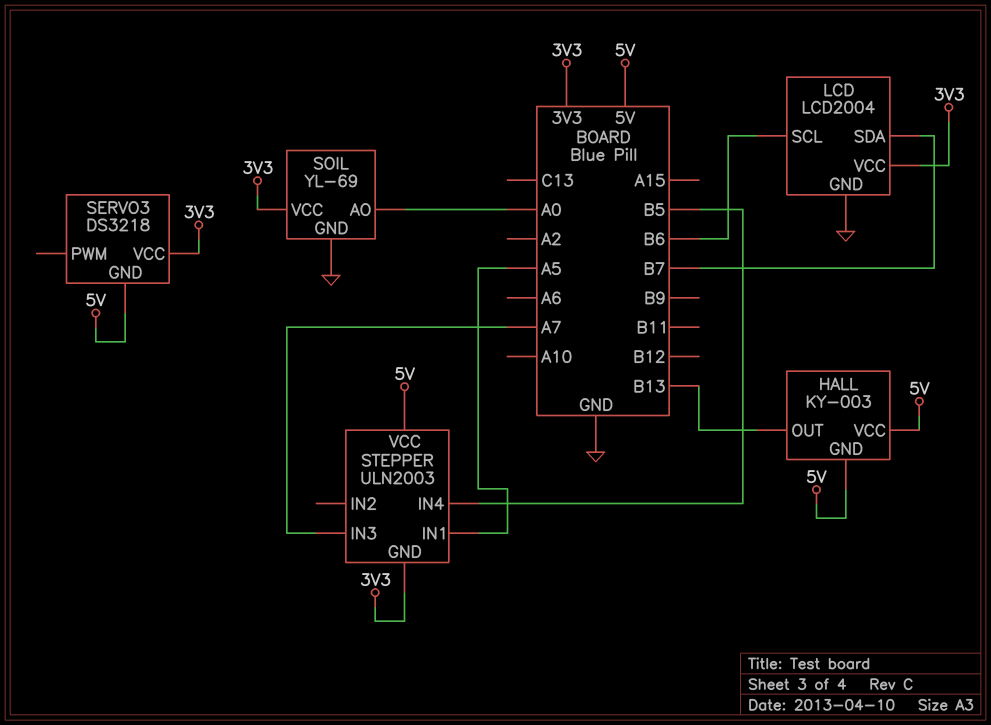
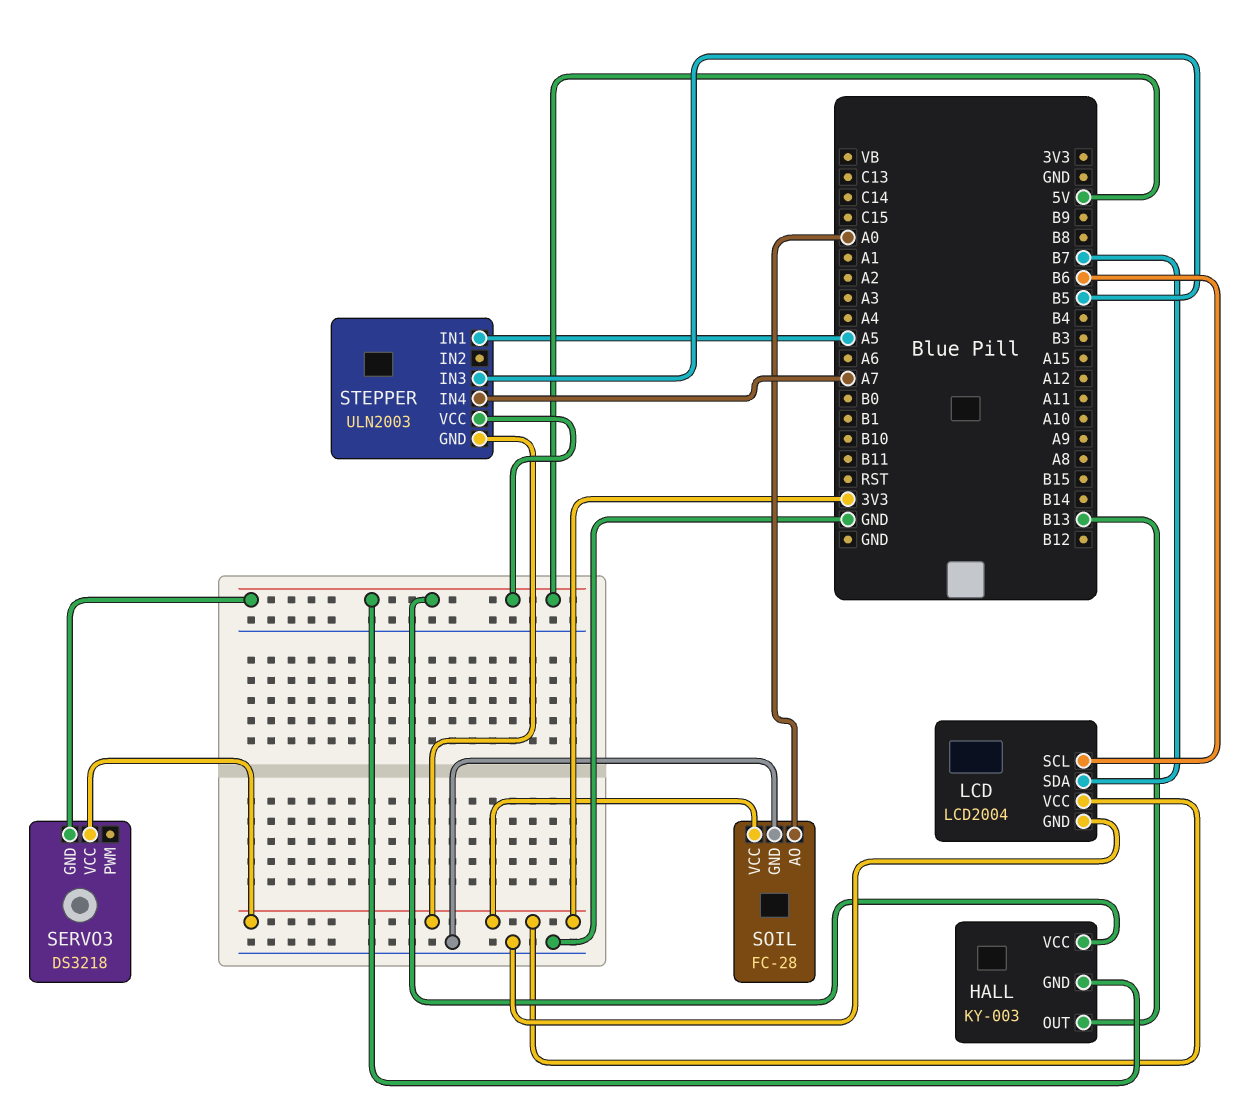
SOIL: YL-69 -> FC-28
STEPPER pin IN3: A7 -> B5
STEPPER pin IN4: B5 -> A7

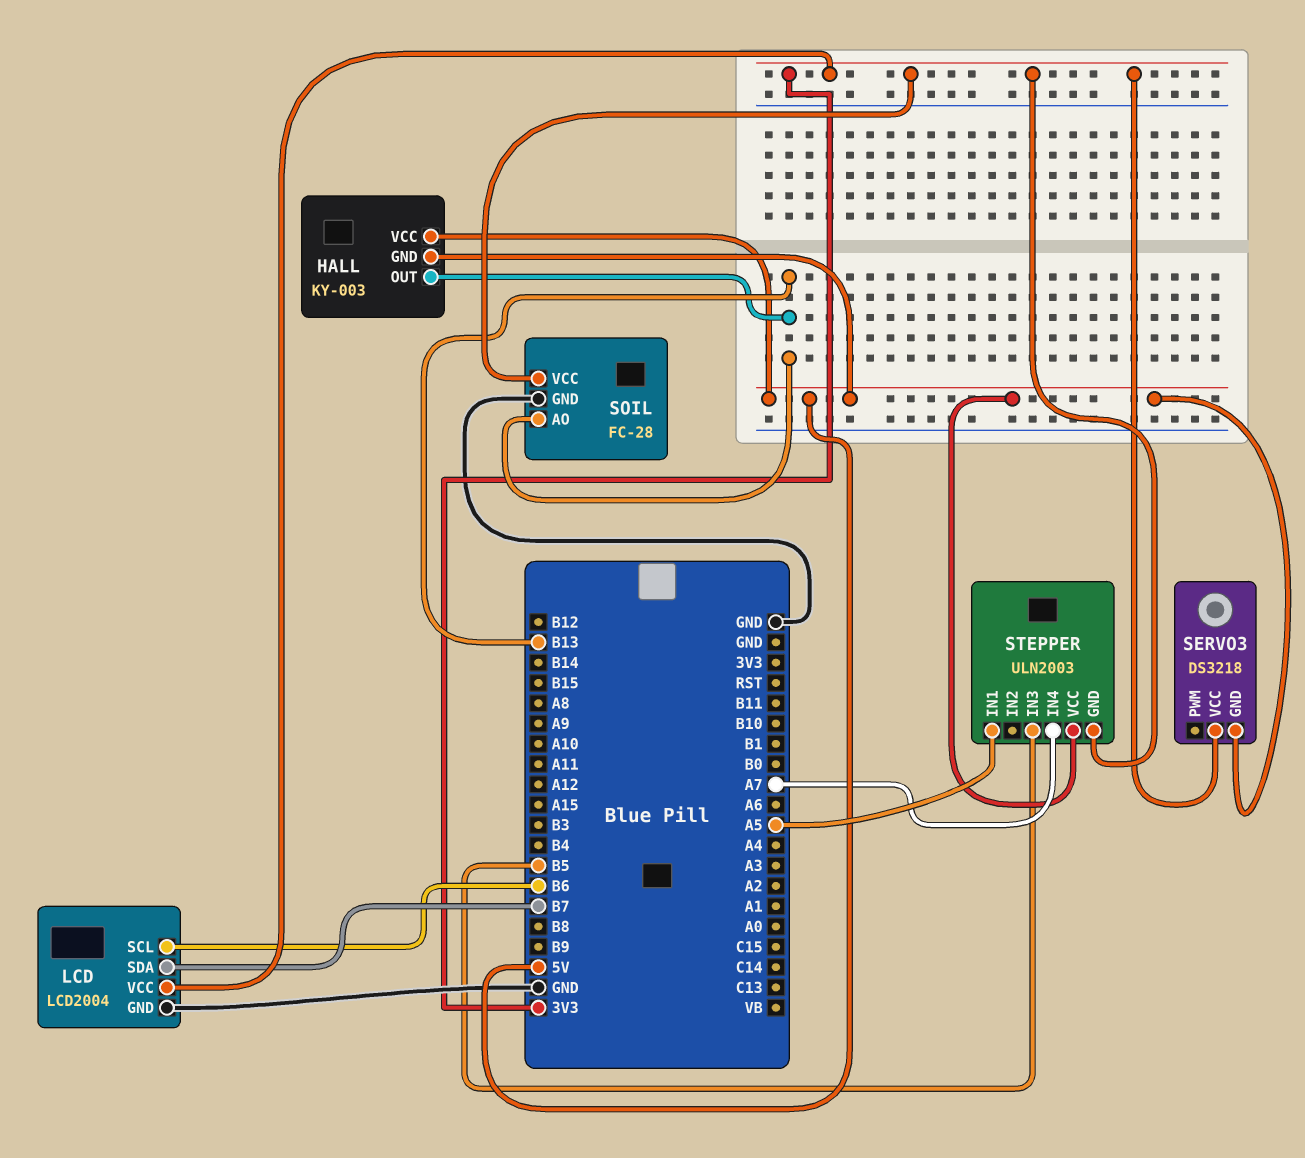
SOIL pin AO: A0 -> B13

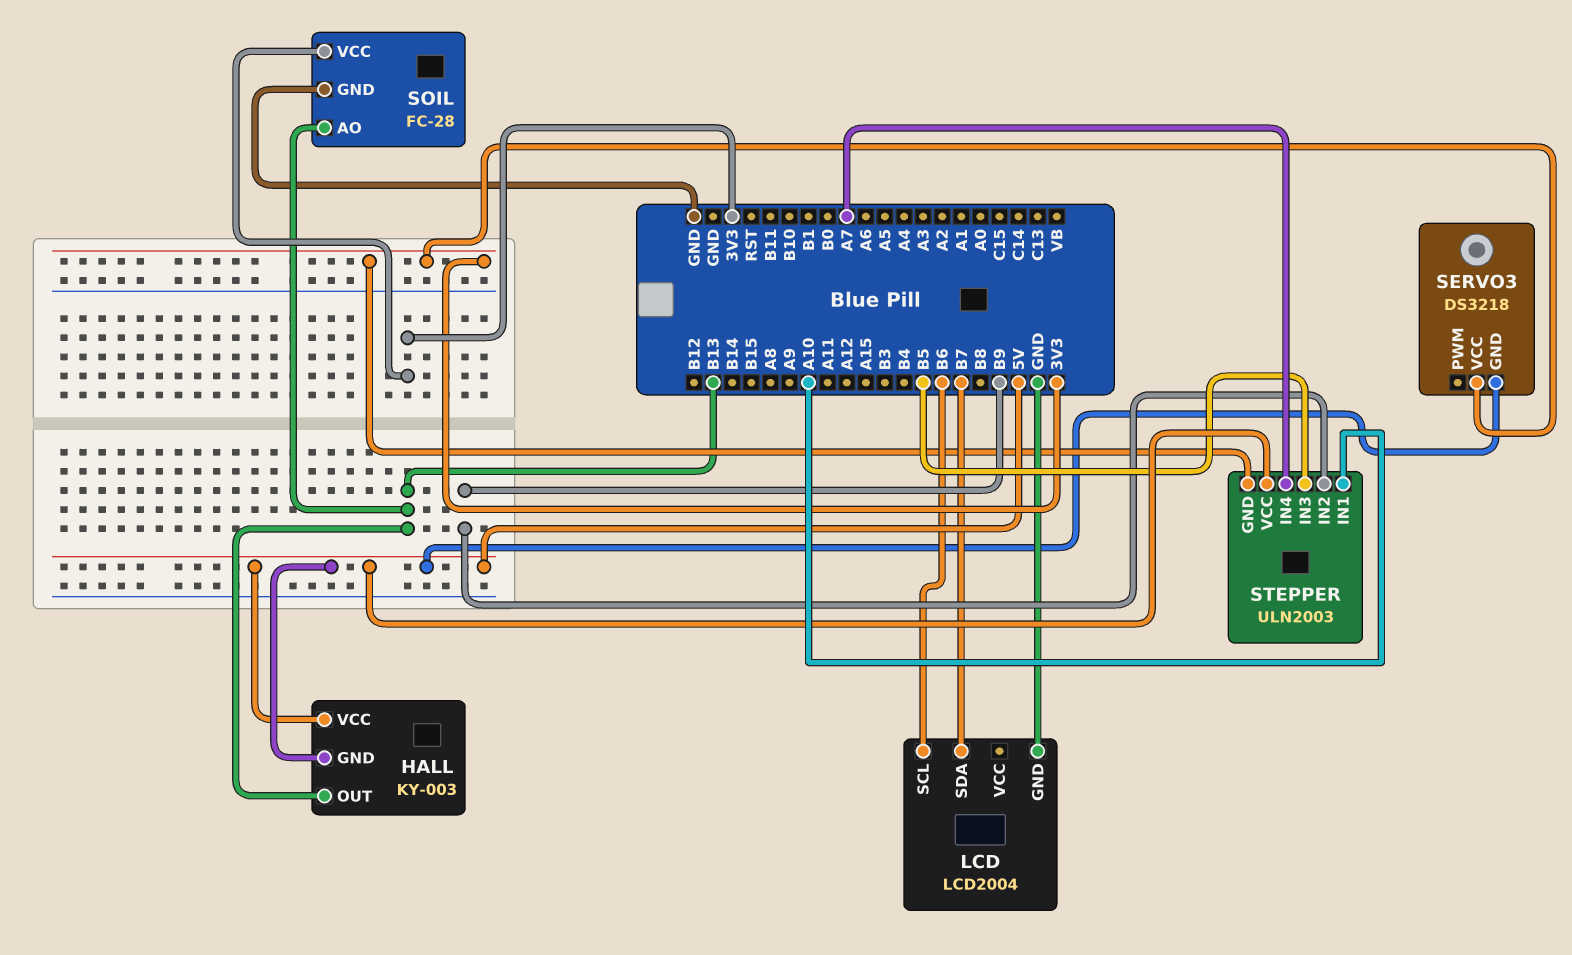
LCD pin VCC: 3V3 -> none
STEPPER pin IN1: A5 -> A10
STEPPER pin IN2: none -> B9

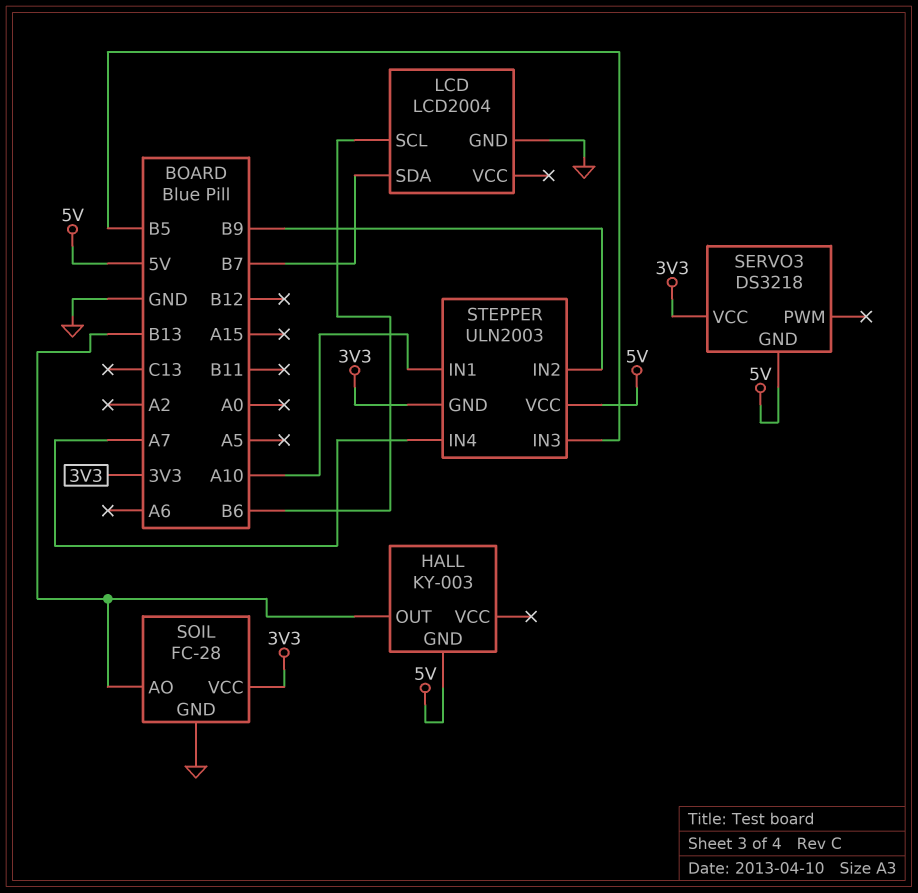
HALL pin VCC: 5V -> none

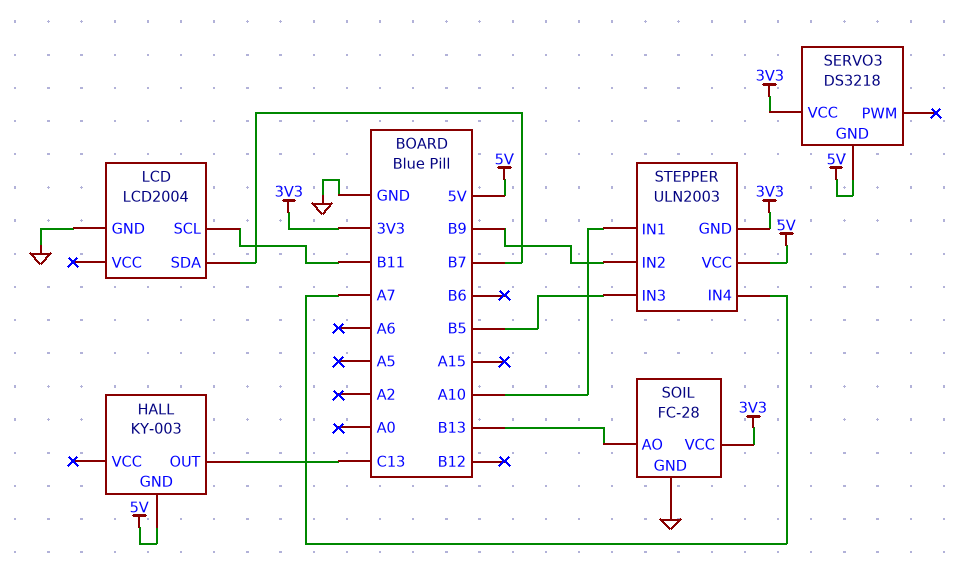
HALL pin OUT: B13 -> C13
LCD pin SCL: B6 -> B11

